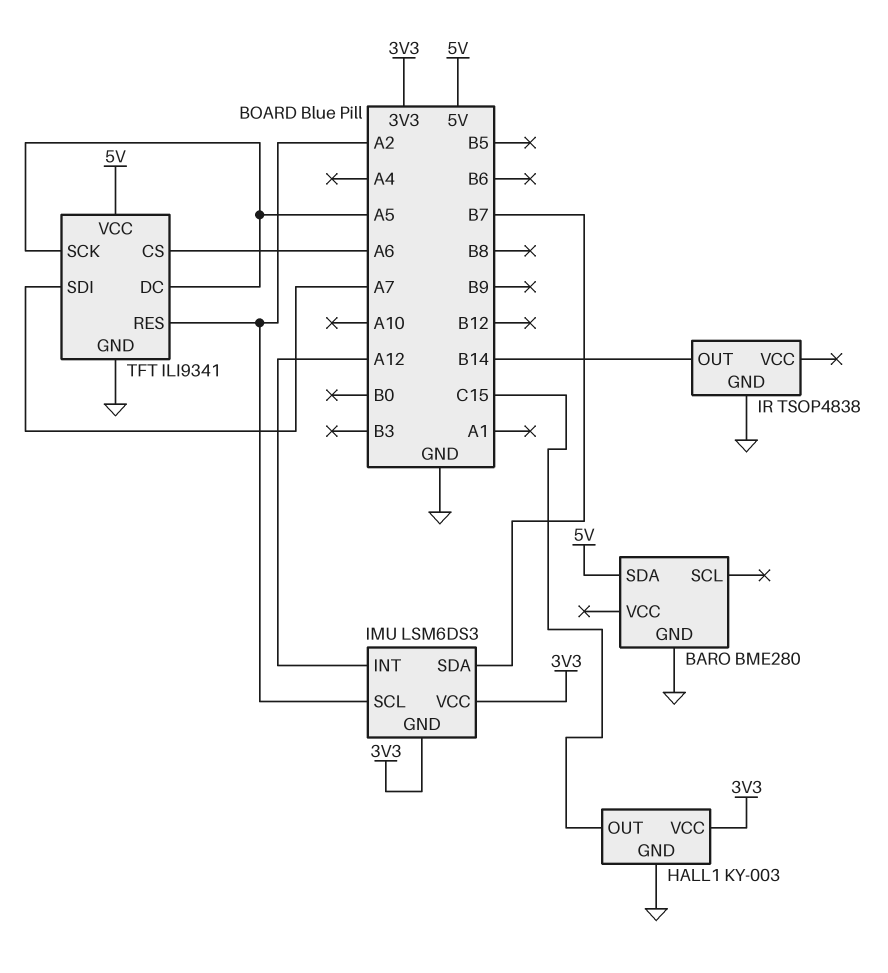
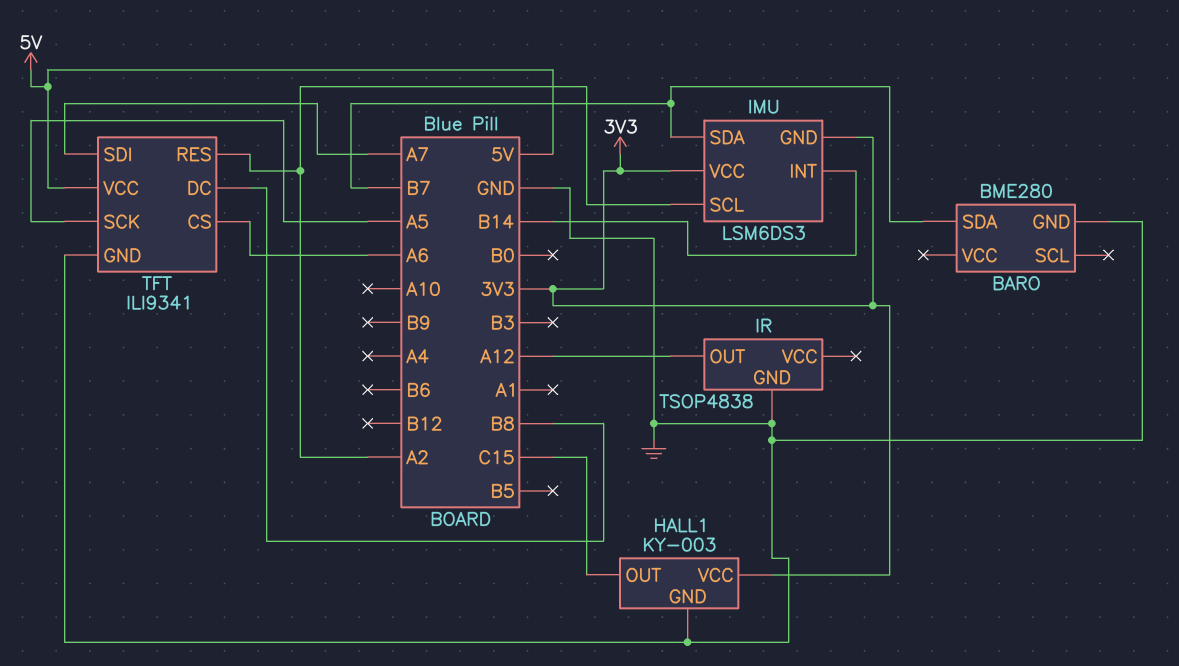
BARO pin SDA: 5V -> B7
IMU pin INT: A12 -> B14
IR pin OUT: B14 -> A12
TFT pin DC: A5 -> B8

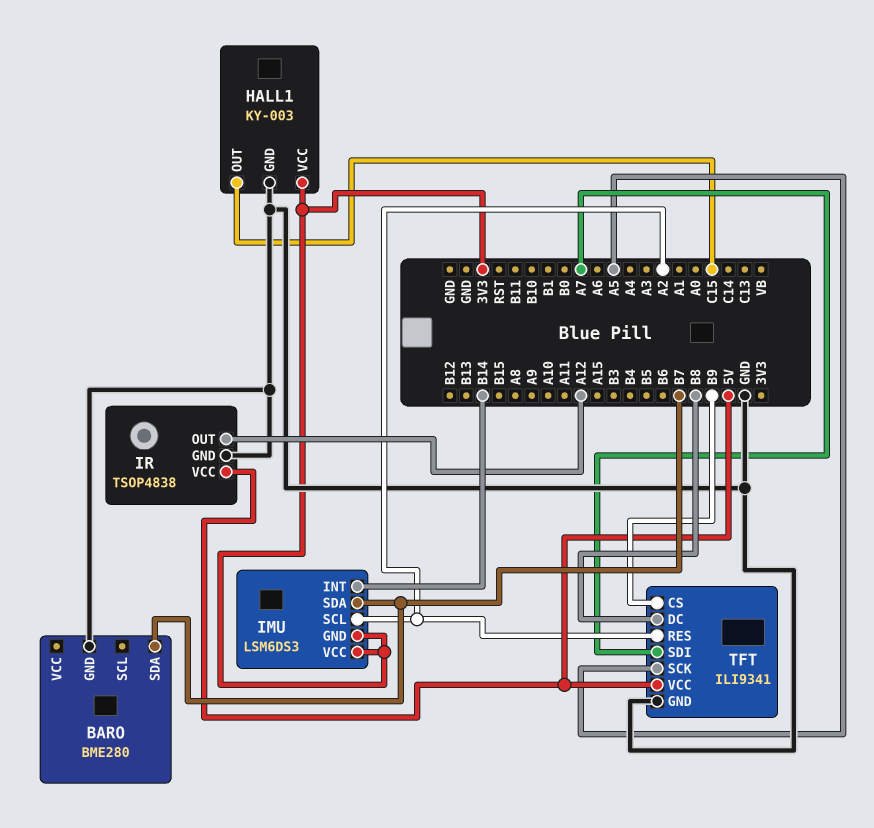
IR pin VCC: none -> 5V
TFT pin CS: A6 -> B9

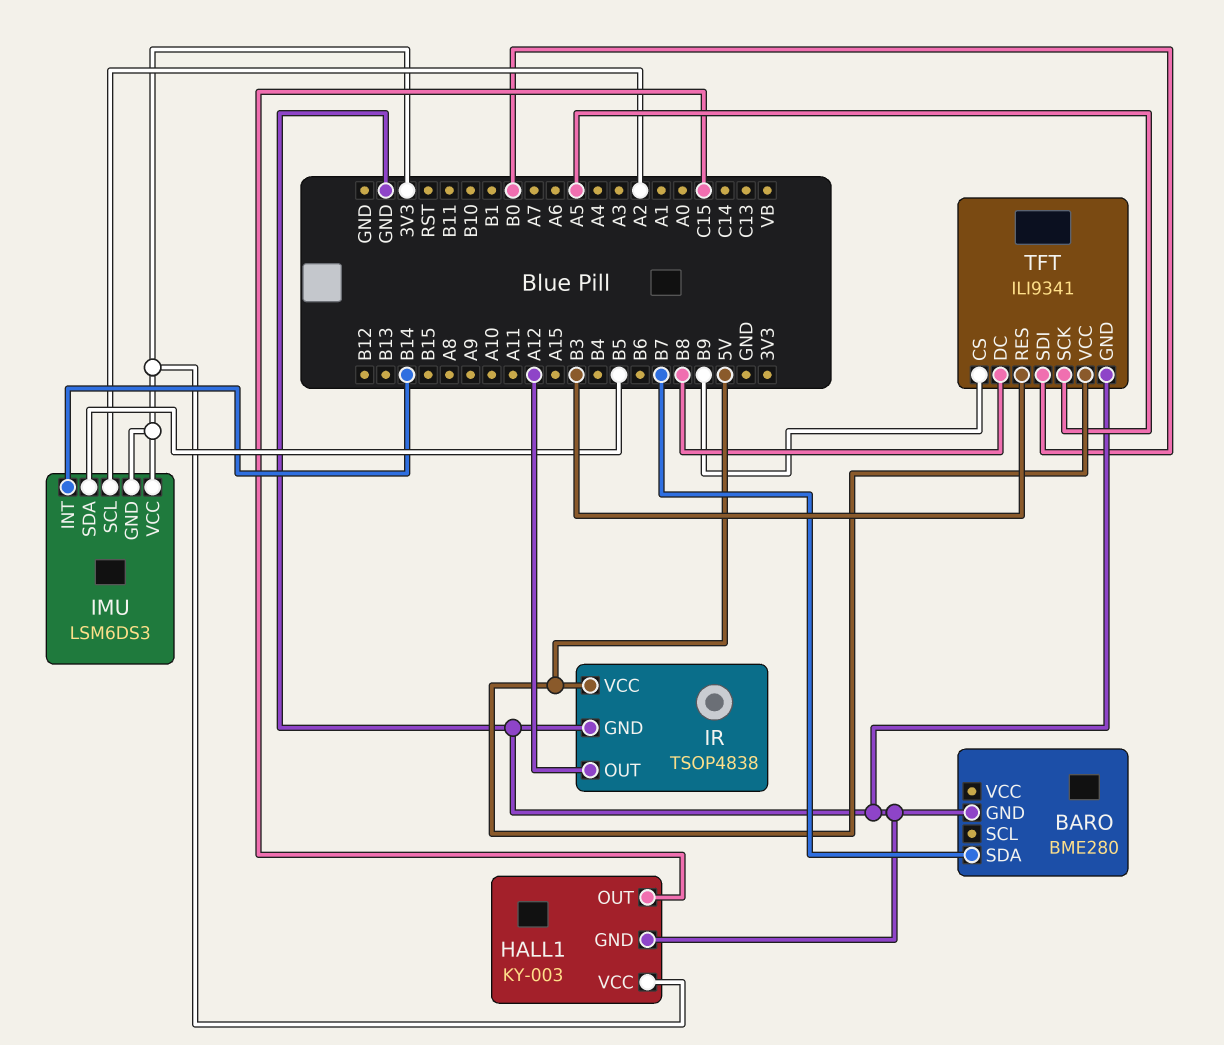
IMU pin SDA: B7 -> B5
TFT pin RES: A2 -> B3
TFT pin SDI: A7 -> B0

